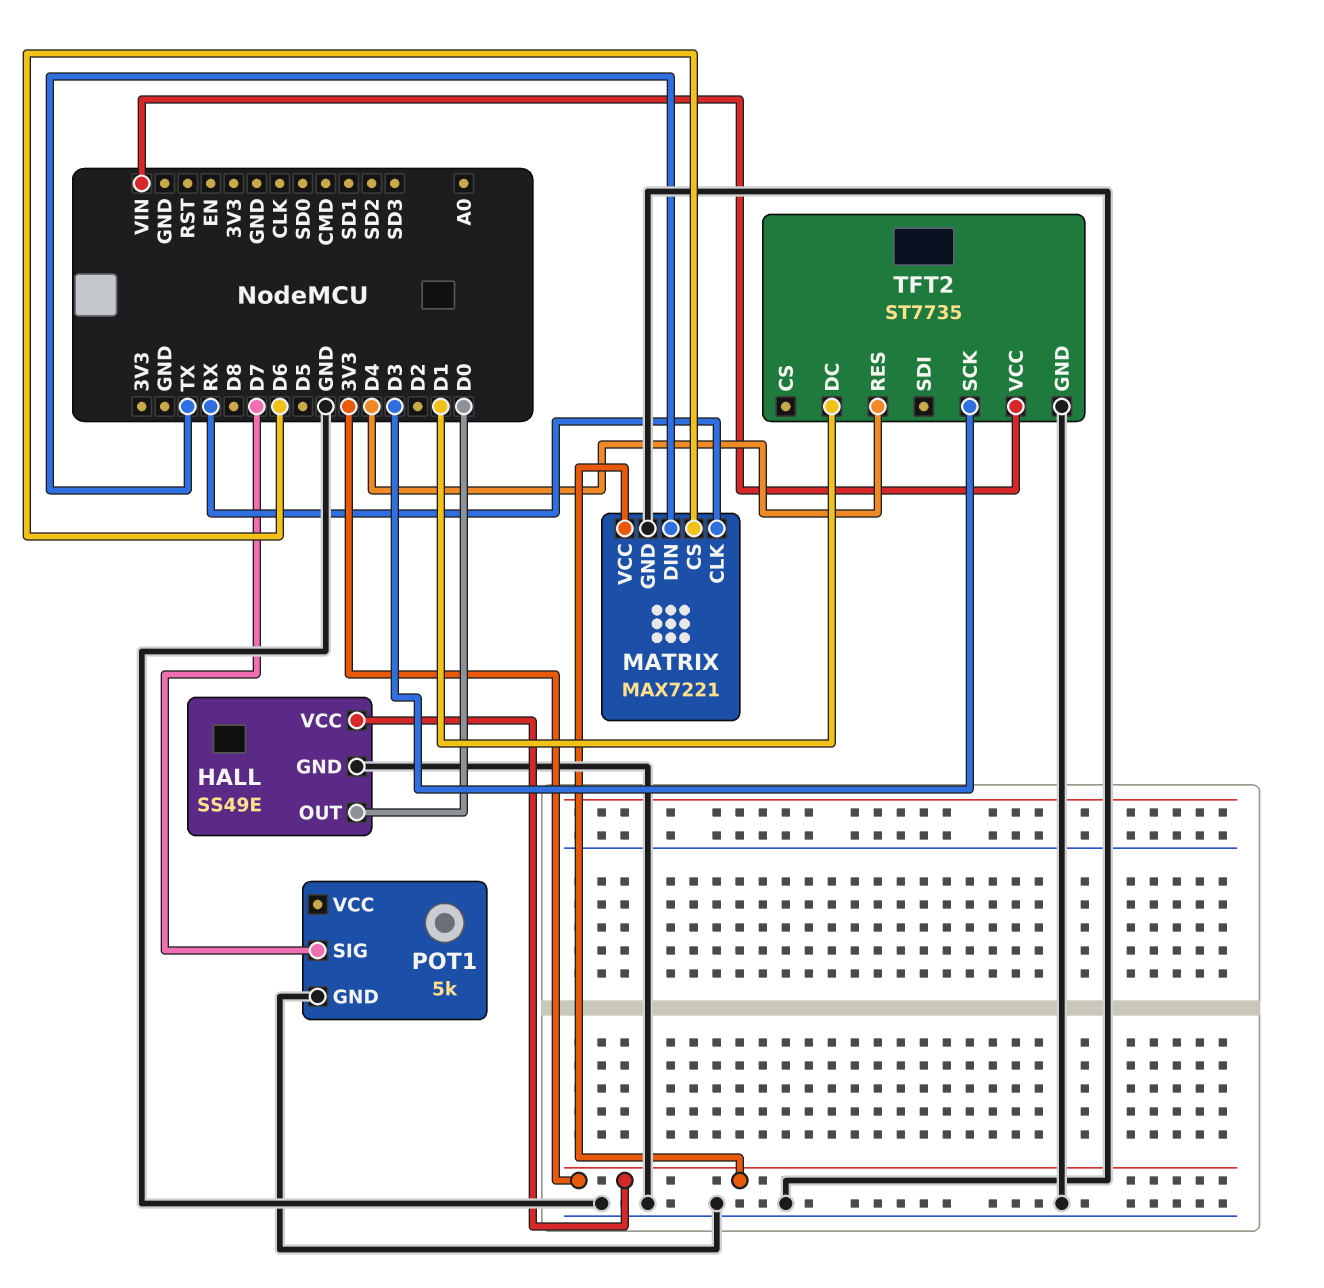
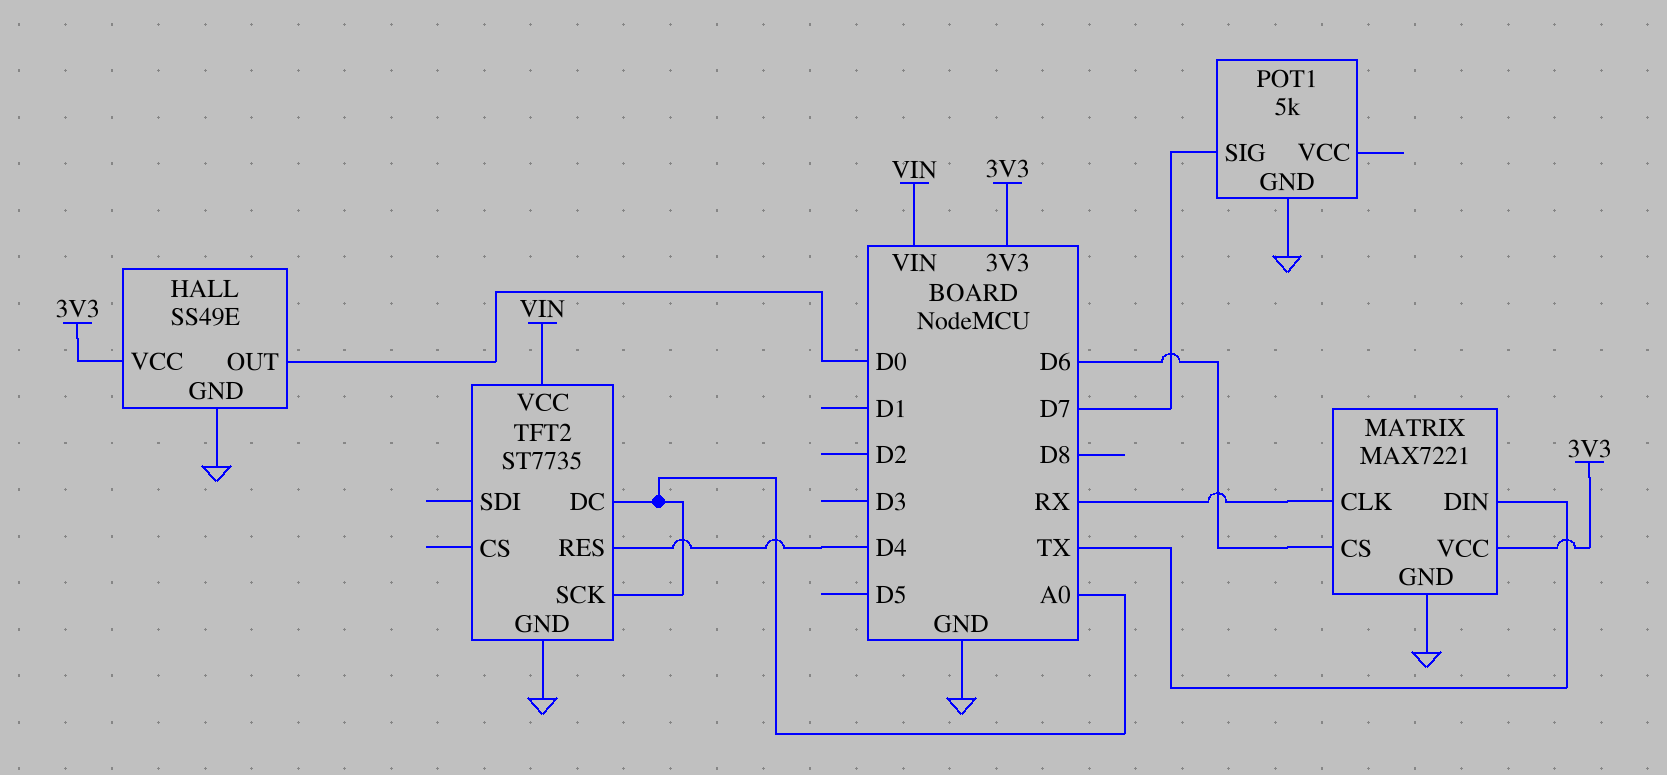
TFT2 pin DC: D1 -> A0
TFT2 pin SCK: D3 -> A0

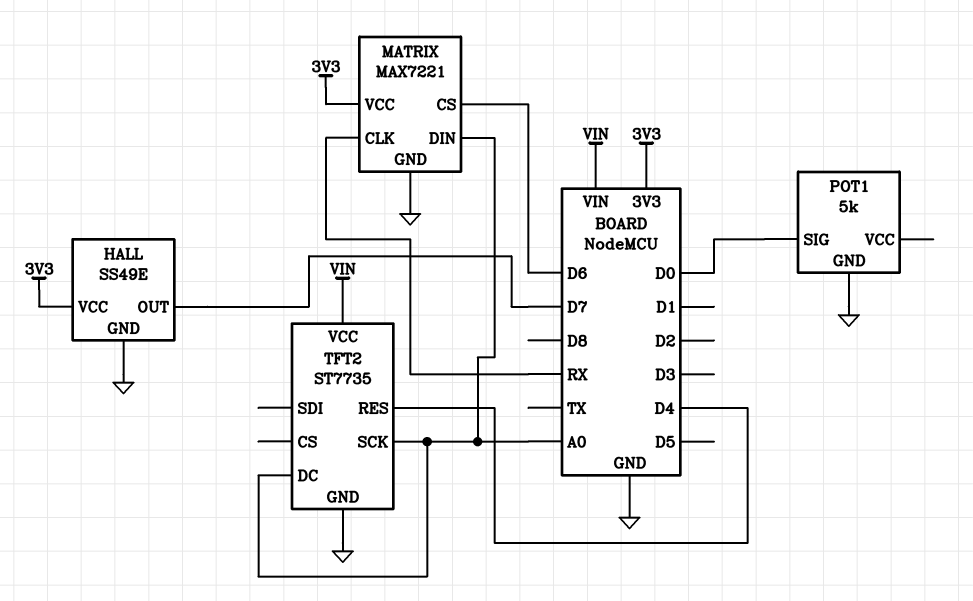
HALL pin OUT: D0 -> D7
MATRIX pin DIN: TX -> A0
POT1 pin SIG: D7 -> D0

